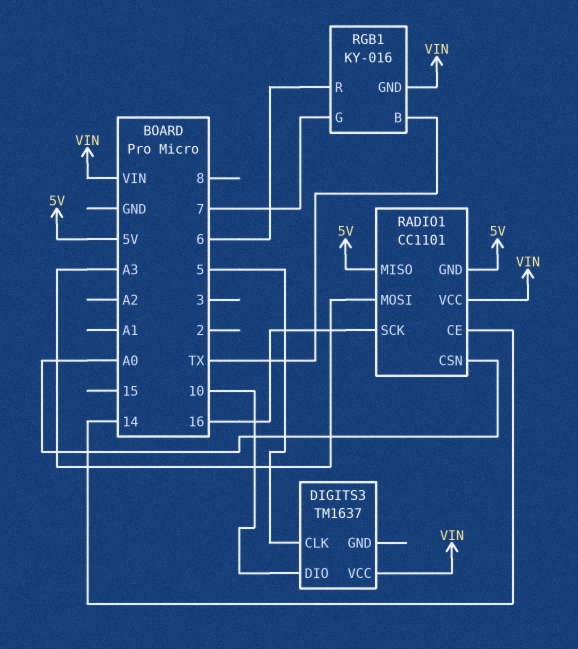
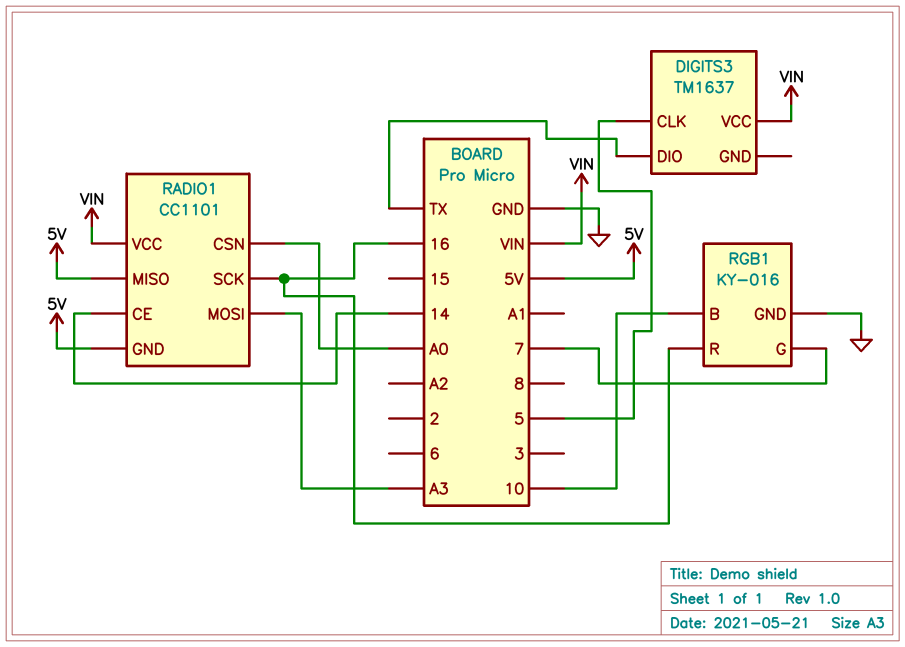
DIGITS3 pin DIO: 10 -> TX
RGB1 pin B: TX -> 10
RGB1 pin GND: VIN -> GND
RGB1 pin R: 6 -> 16

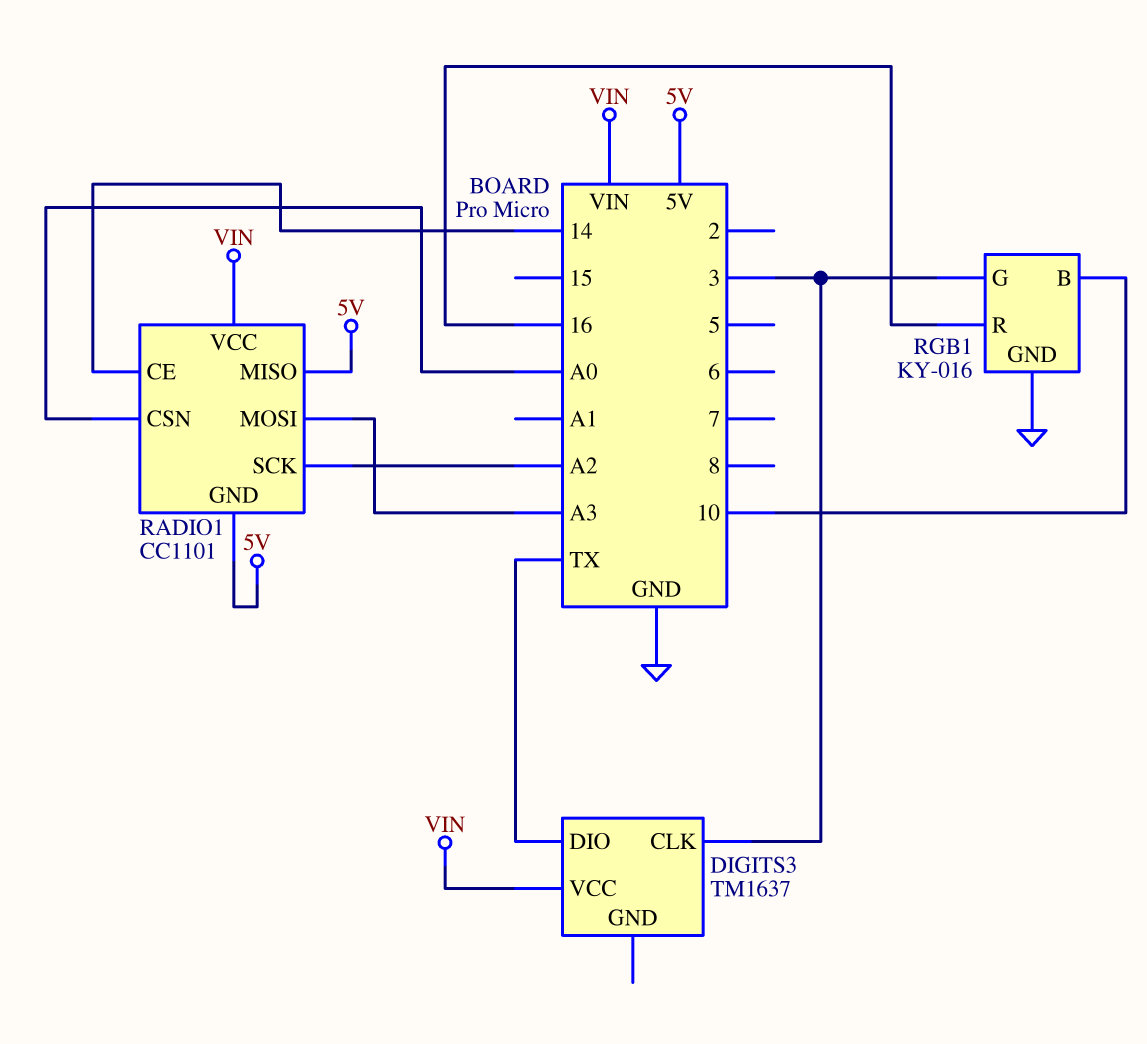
DIGITS3 pin CLK: 5 -> 3
RADIO1 pin SCK: 16 -> A2
RGB1 pin G: 7 -> 3

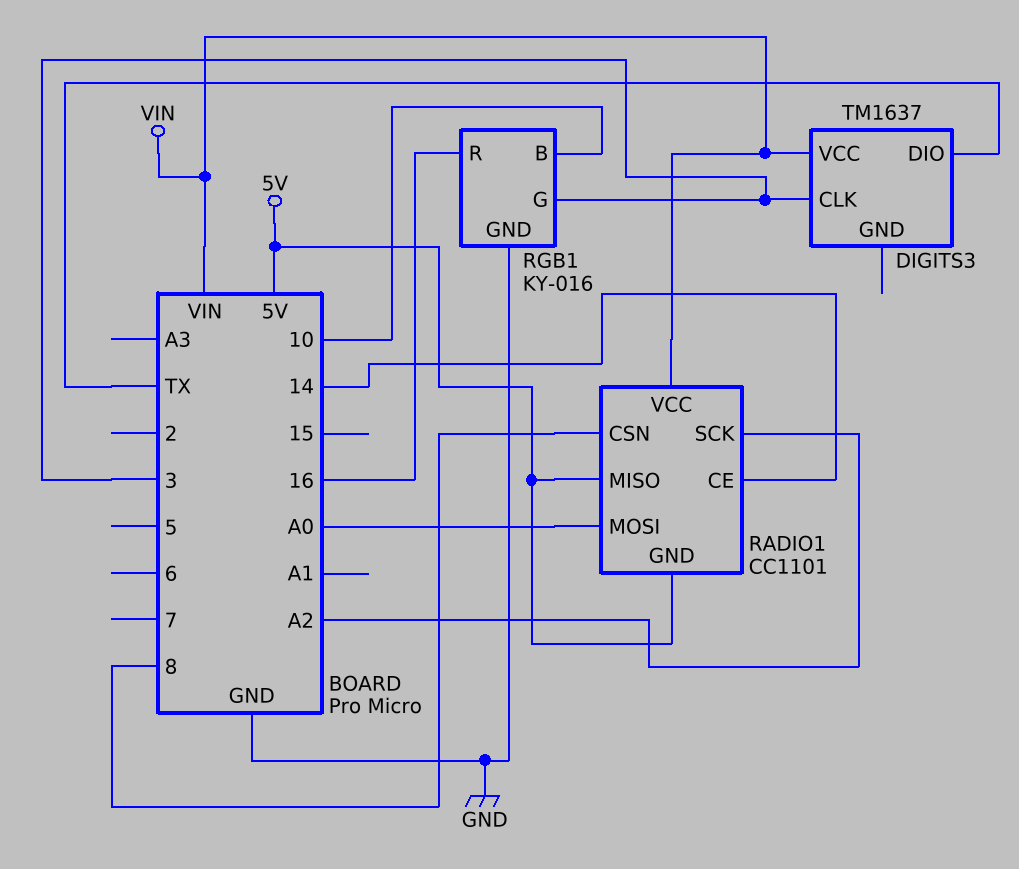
RADIO1 pin CSN: A0 -> 8
RADIO1 pin MOSI: A3 -> A0

